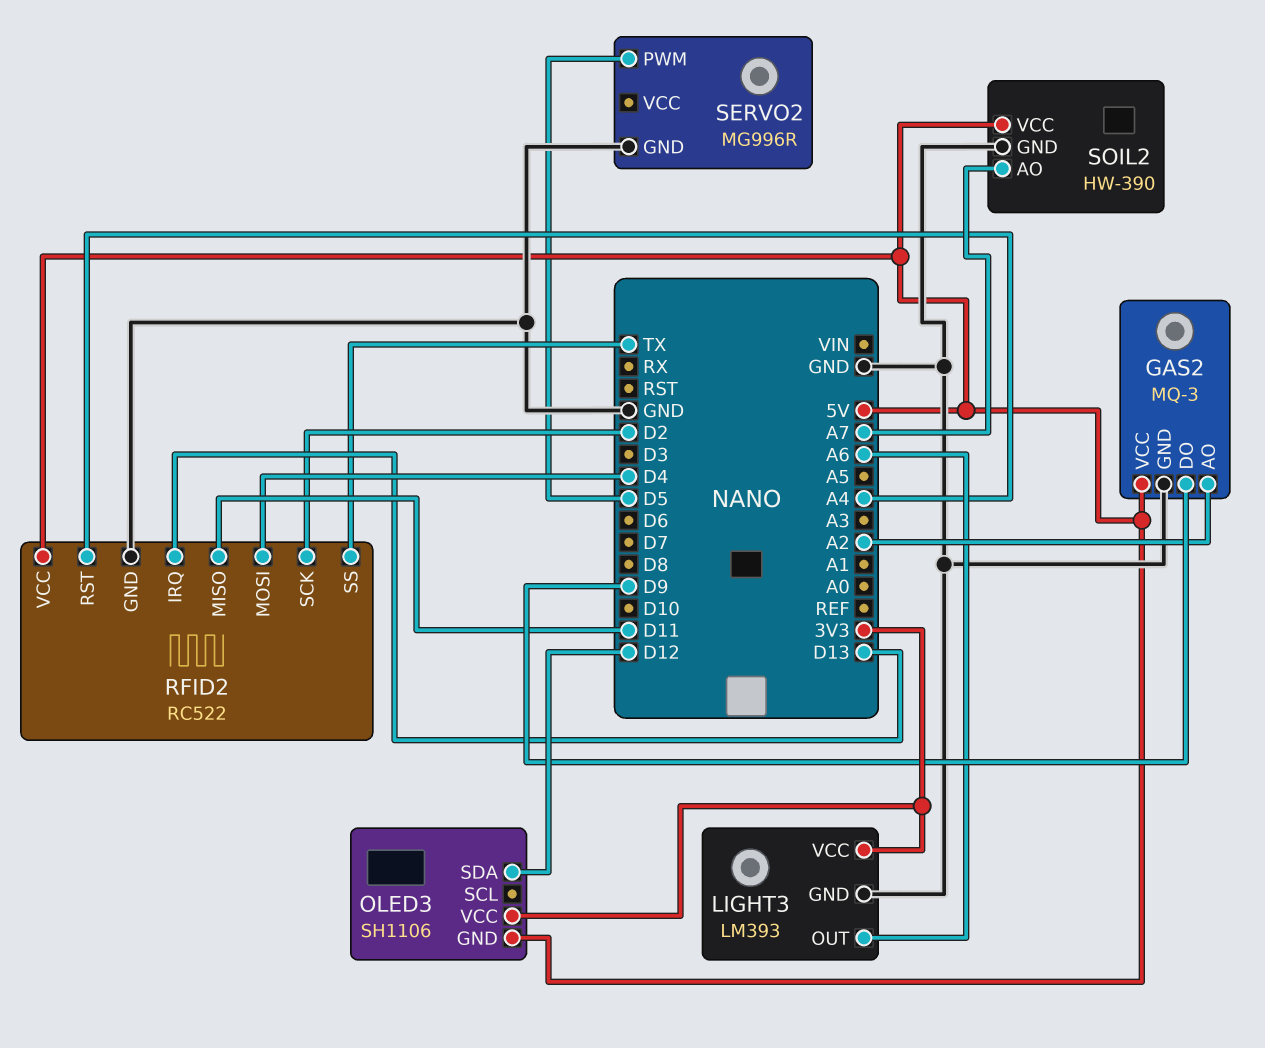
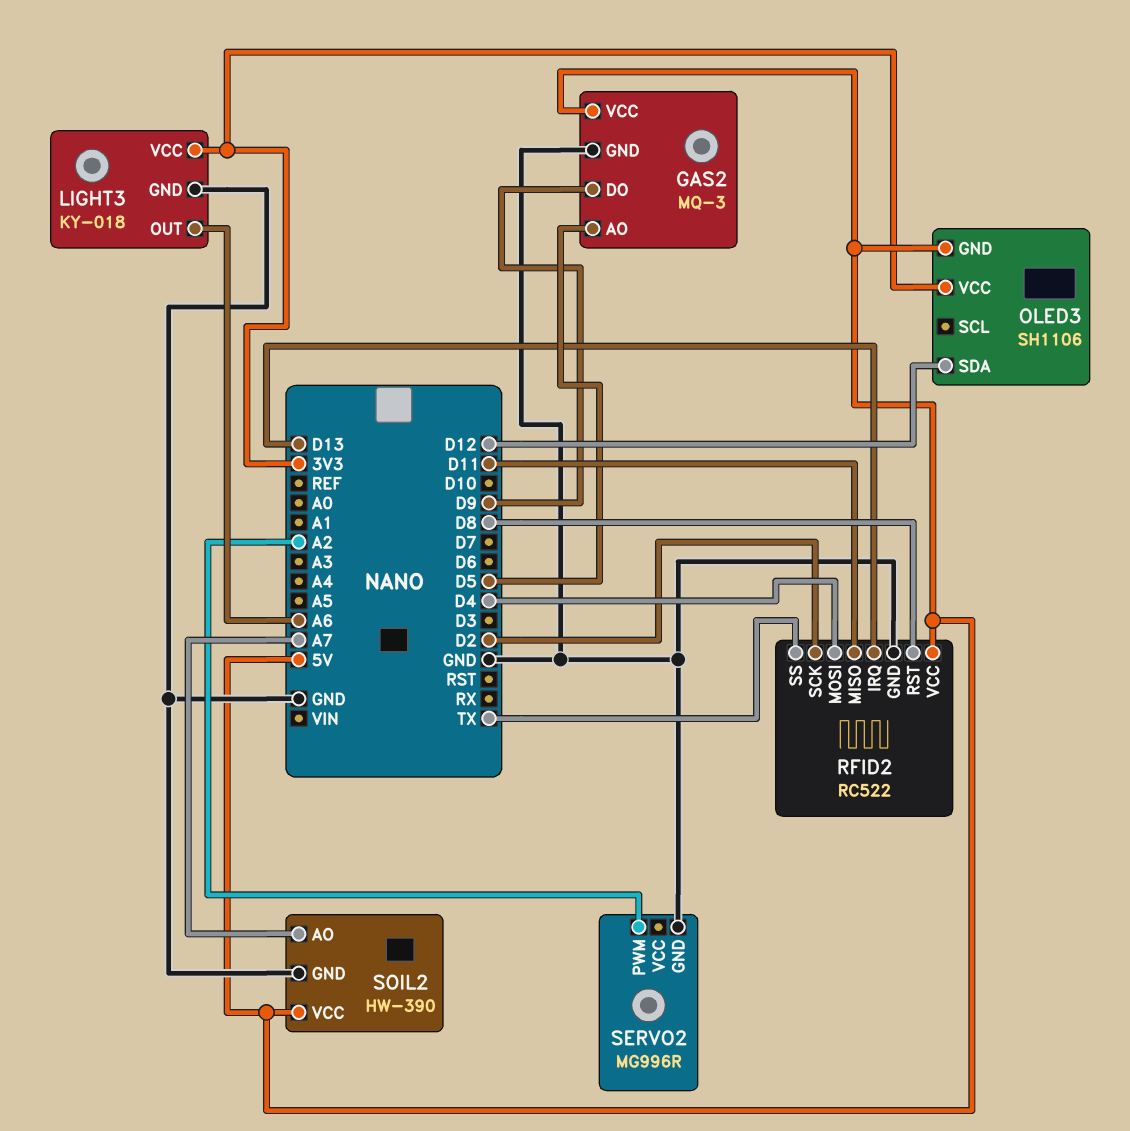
GAS2 pin AO: A2 -> D5
LIGHT3: LM393 -> KY-018
RFID2 pin RST: A4 -> D8
SERVO2 pin PWM: D5 -> A2

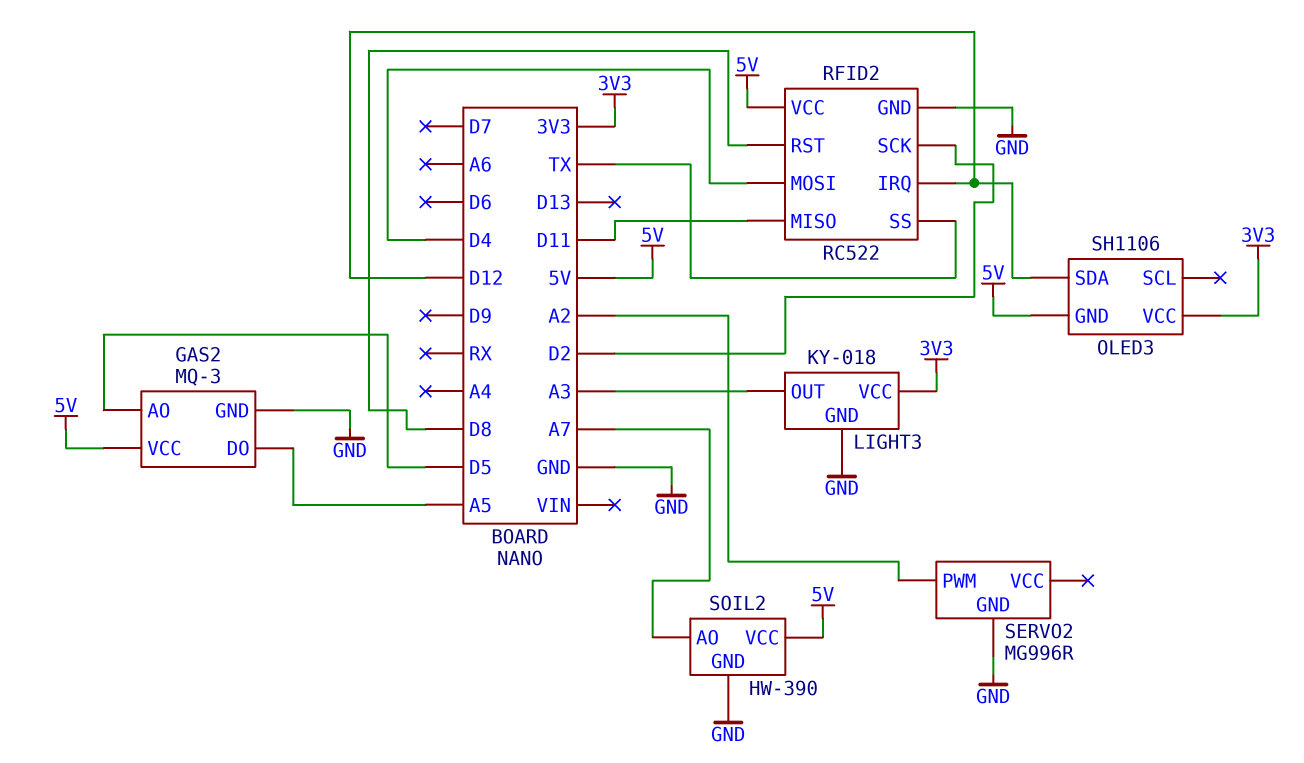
GAS2 pin DO: D9 -> A5
LIGHT3 pin OUT: A6 -> A3
RFID2 pin IRQ: D13 -> D12

